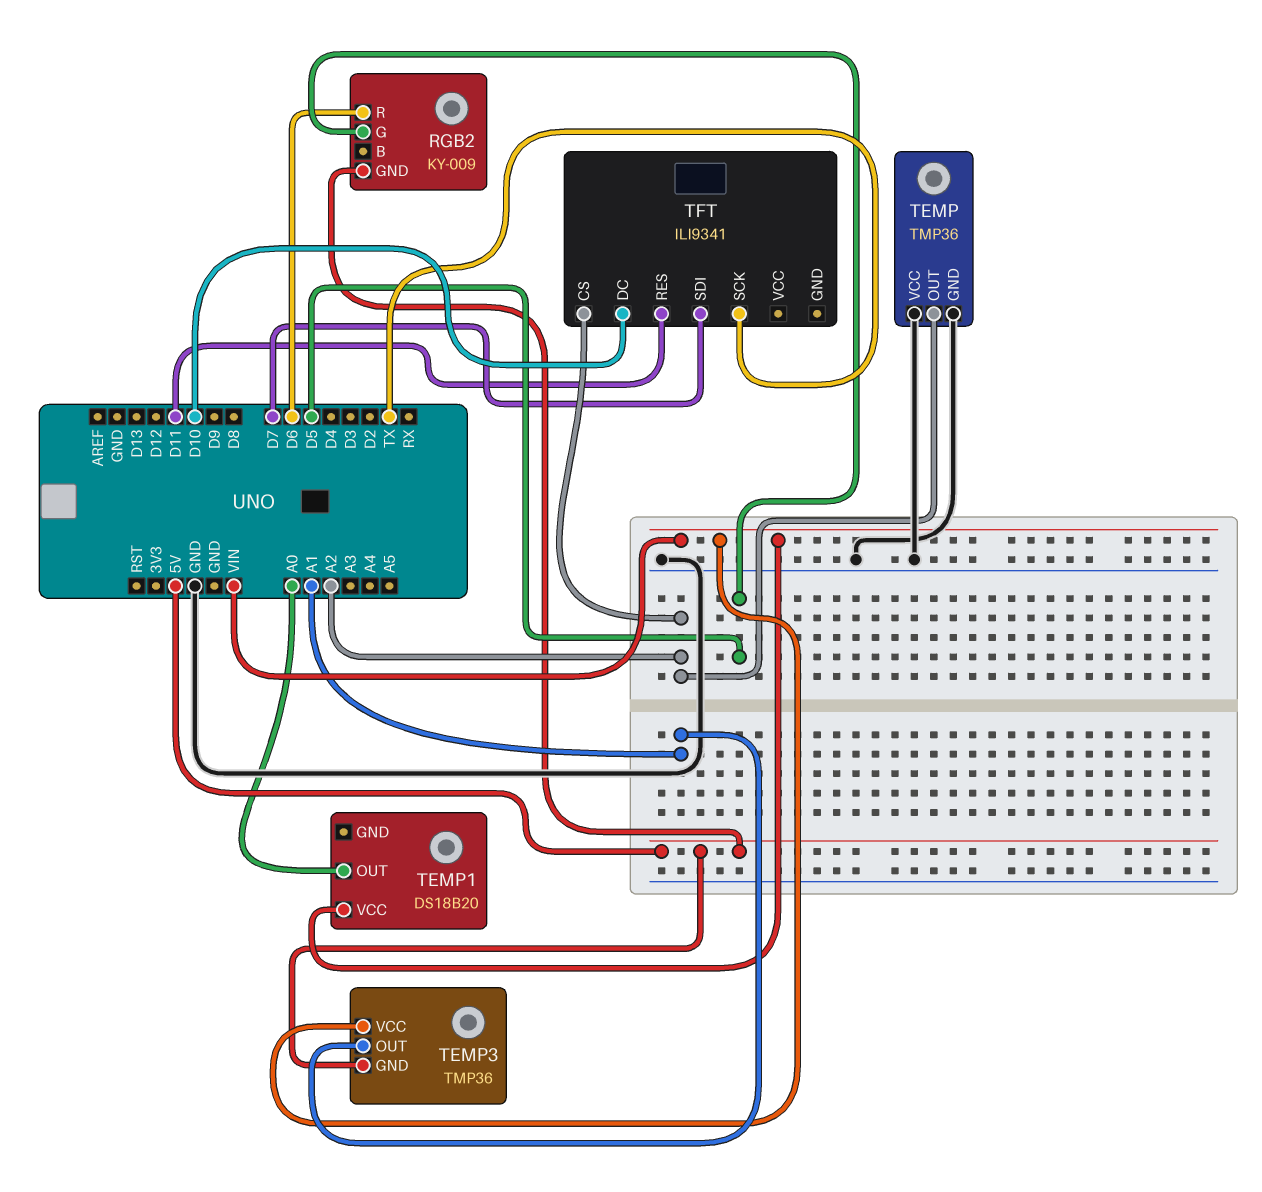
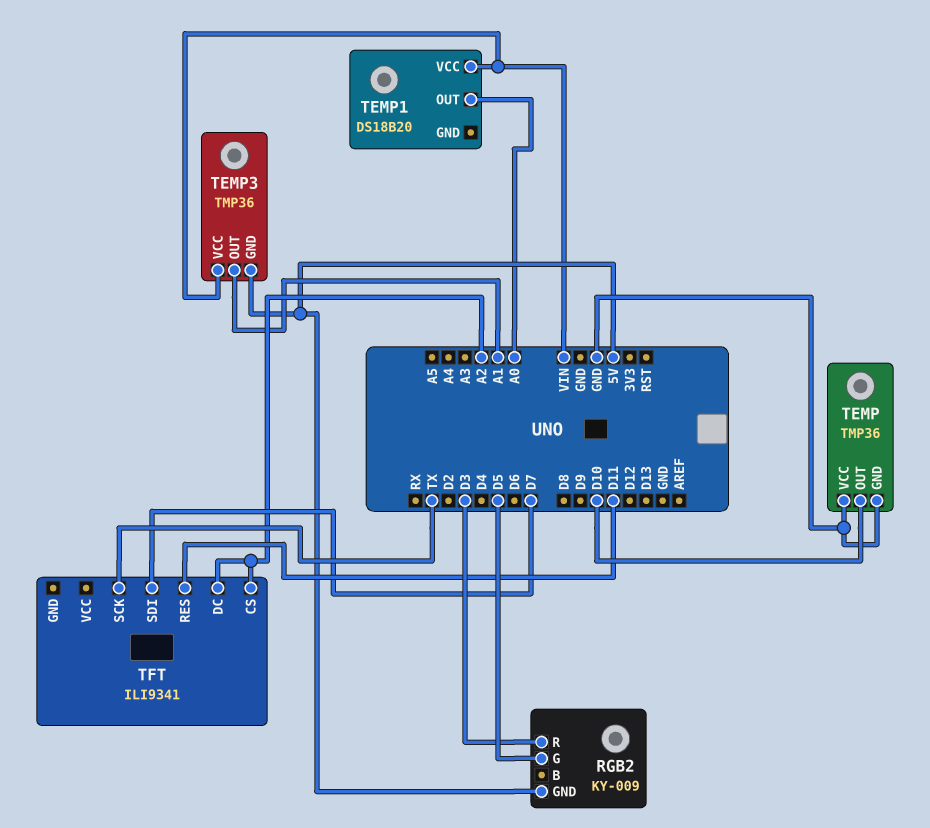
RGB2 pin R: D6 -> D3
TEMP pin OUT: A2 -> D10
TFT pin DC: D10 -> A2

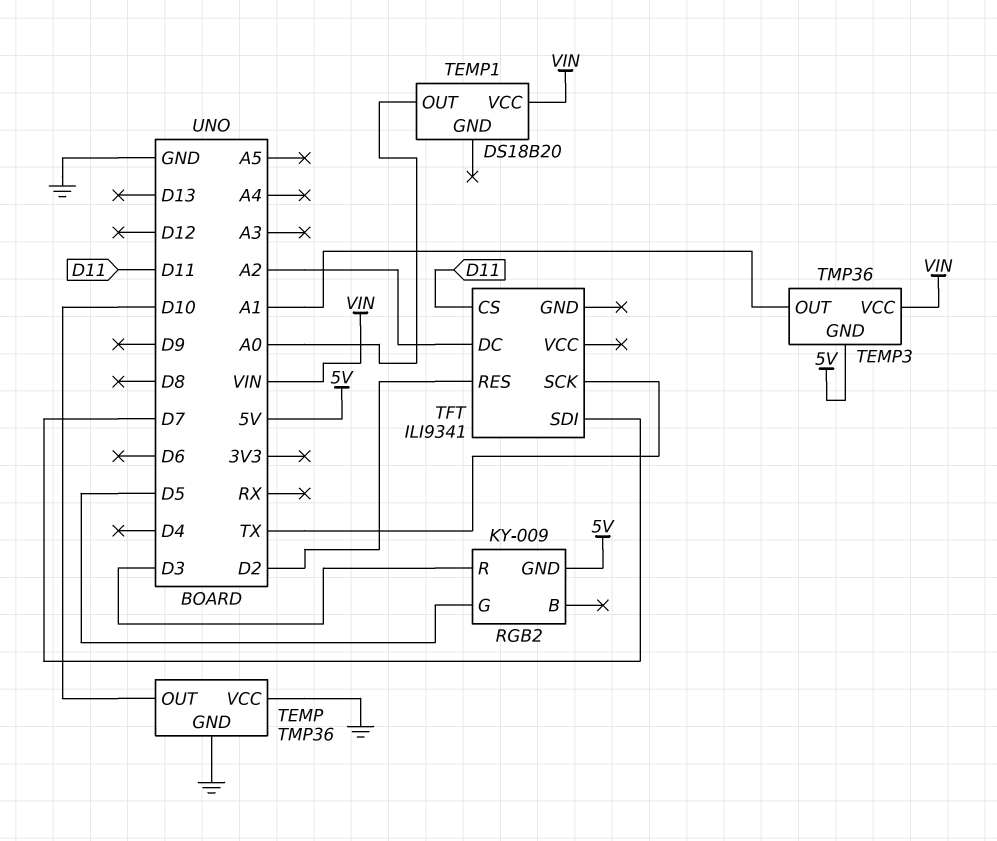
TFT pin CS: A2 -> D11
TFT pin RES: D11 -> D2

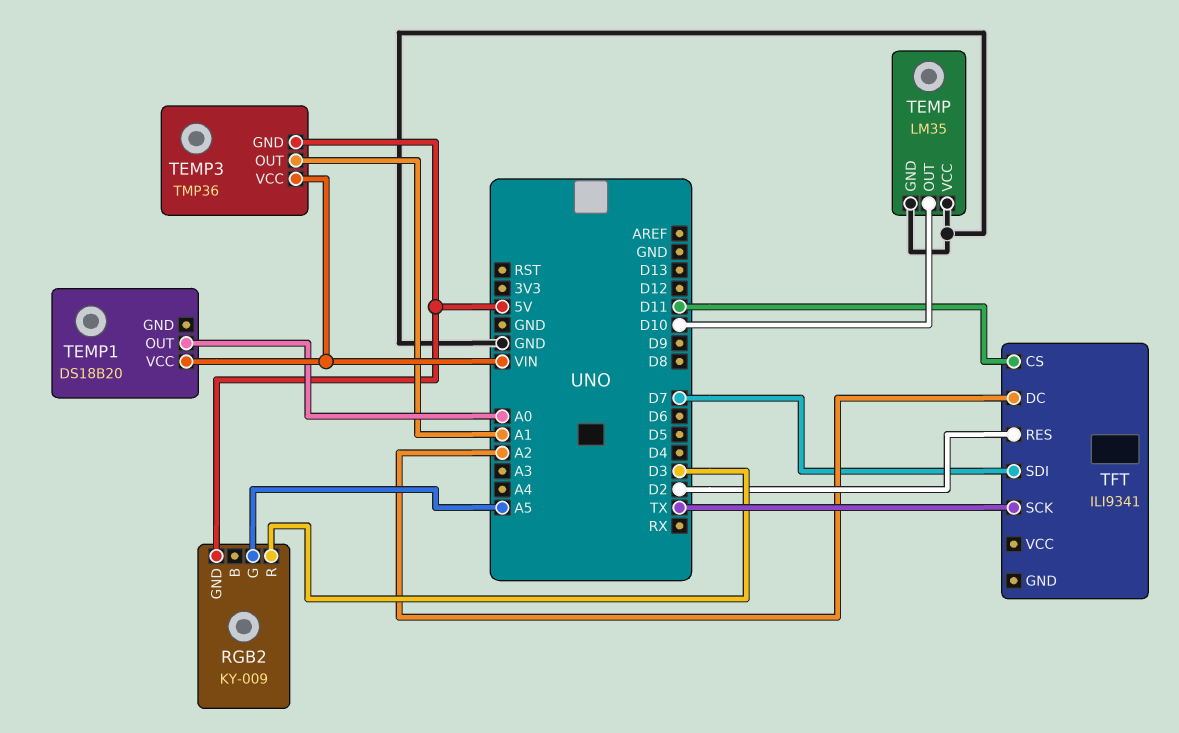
RGB2 pin G: D5 -> A5
TEMP: TMP36 -> LM35

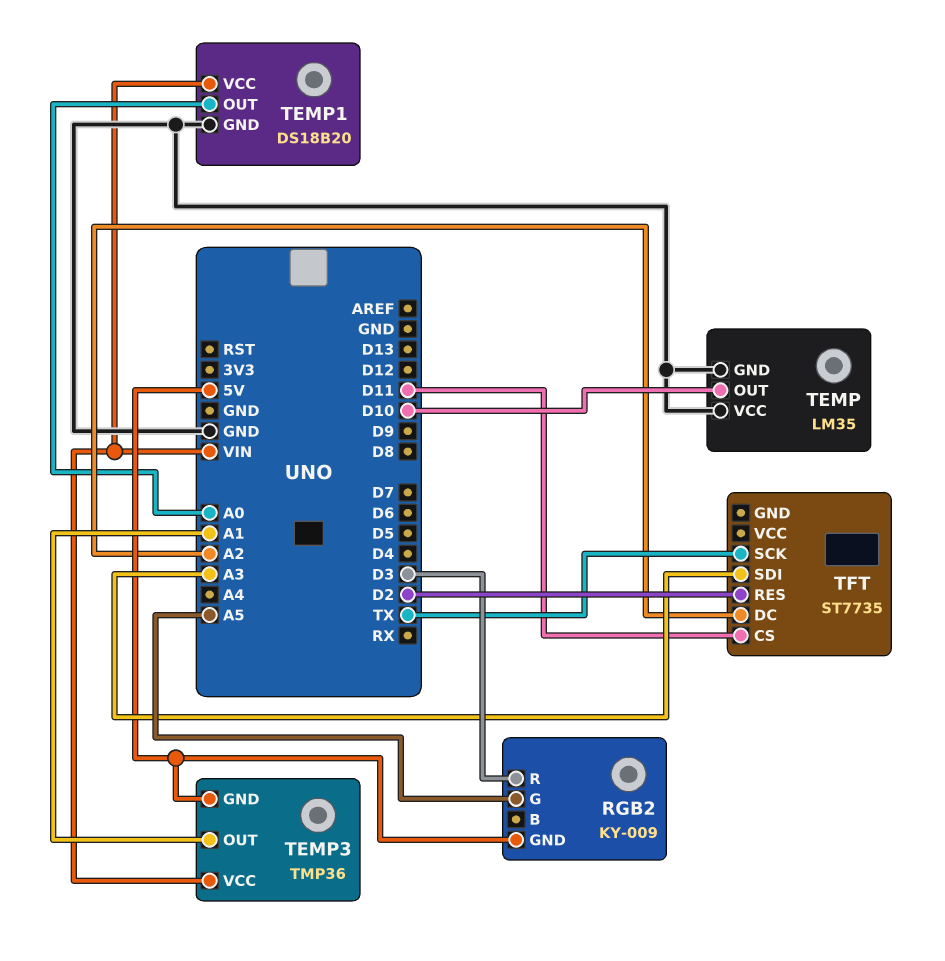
TEMP1 pin GND: none -> GND
TFT: ILI9341 -> ST7735
TFT pin SDI: D7 -> A3

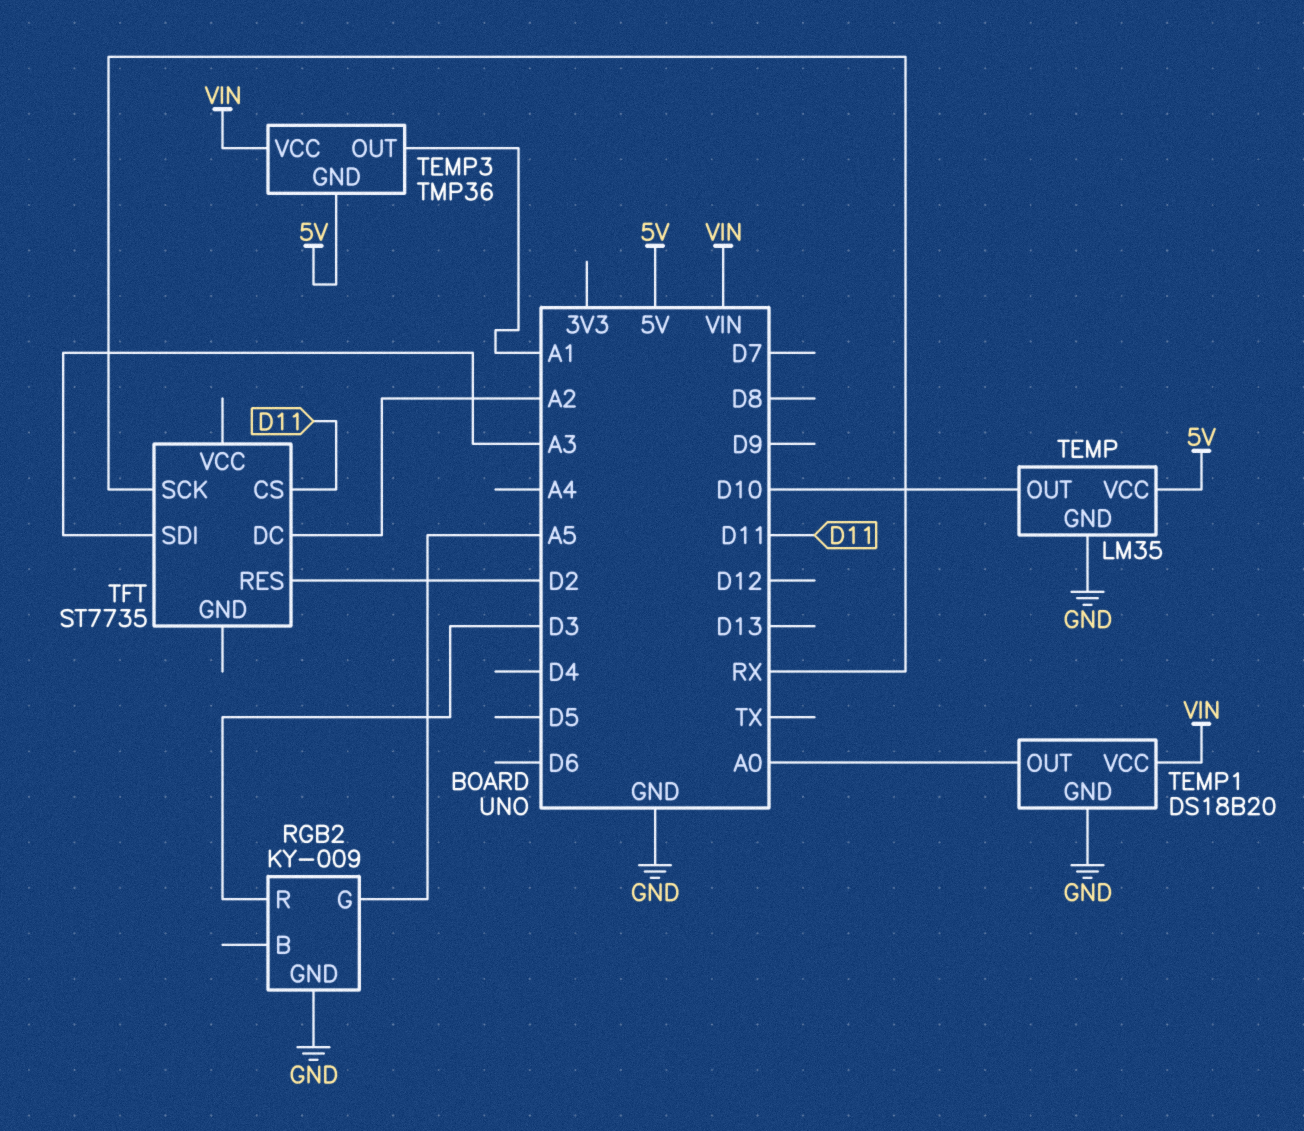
RGB2 pin GND: 5V -> GND
TEMP pin VCC: GND -> 5V
TFT pin SCK: TX -> RX

